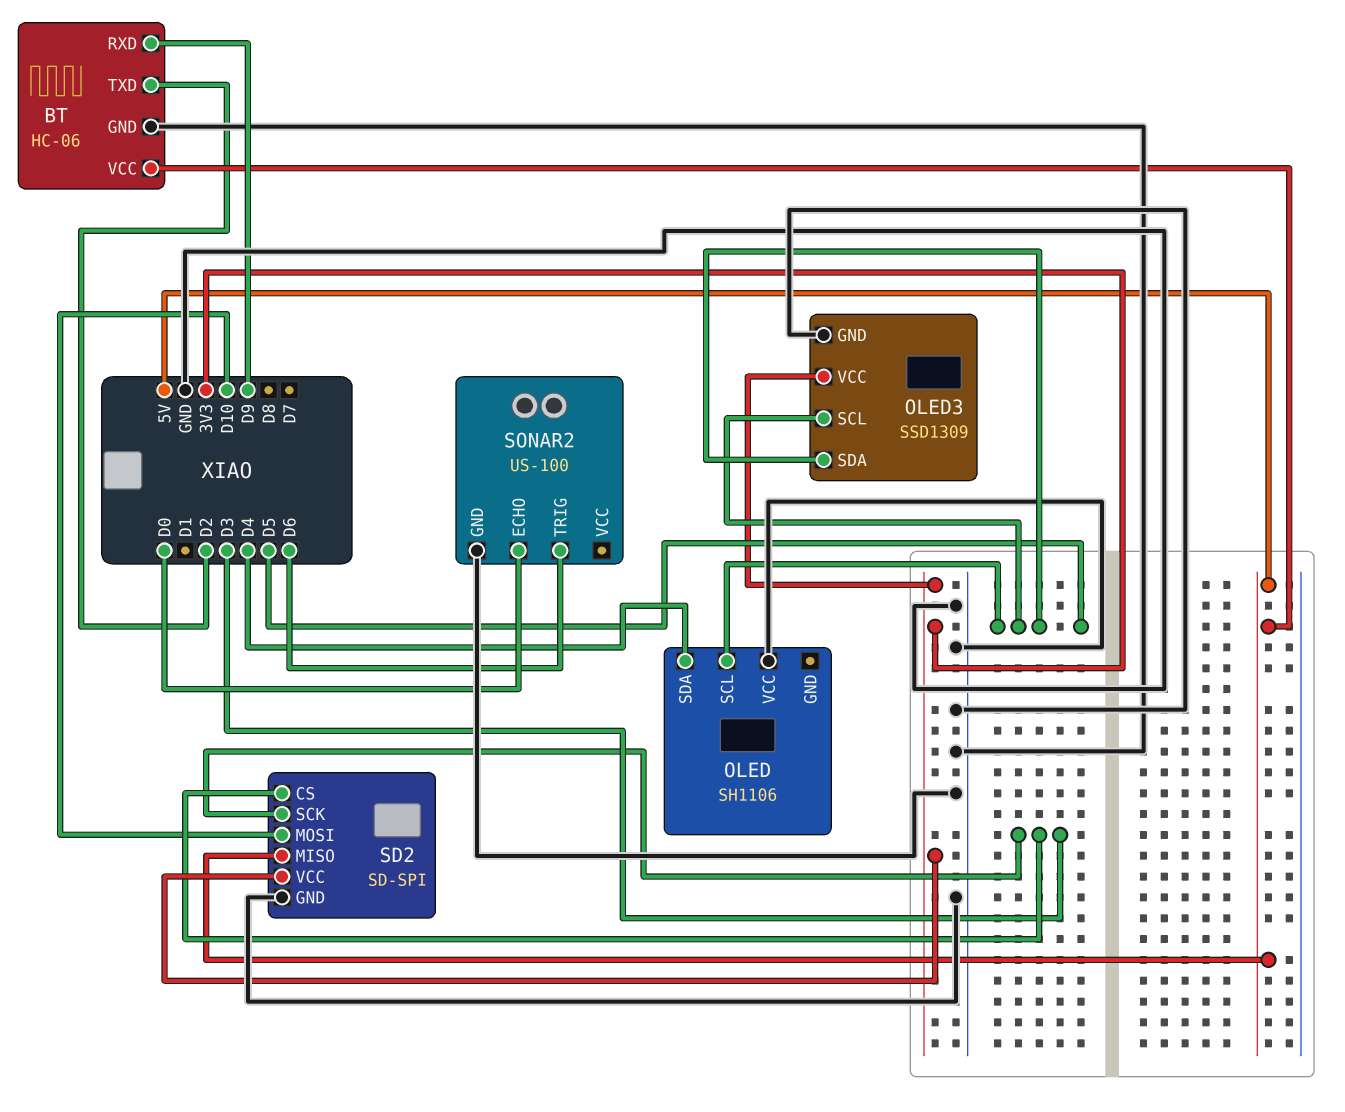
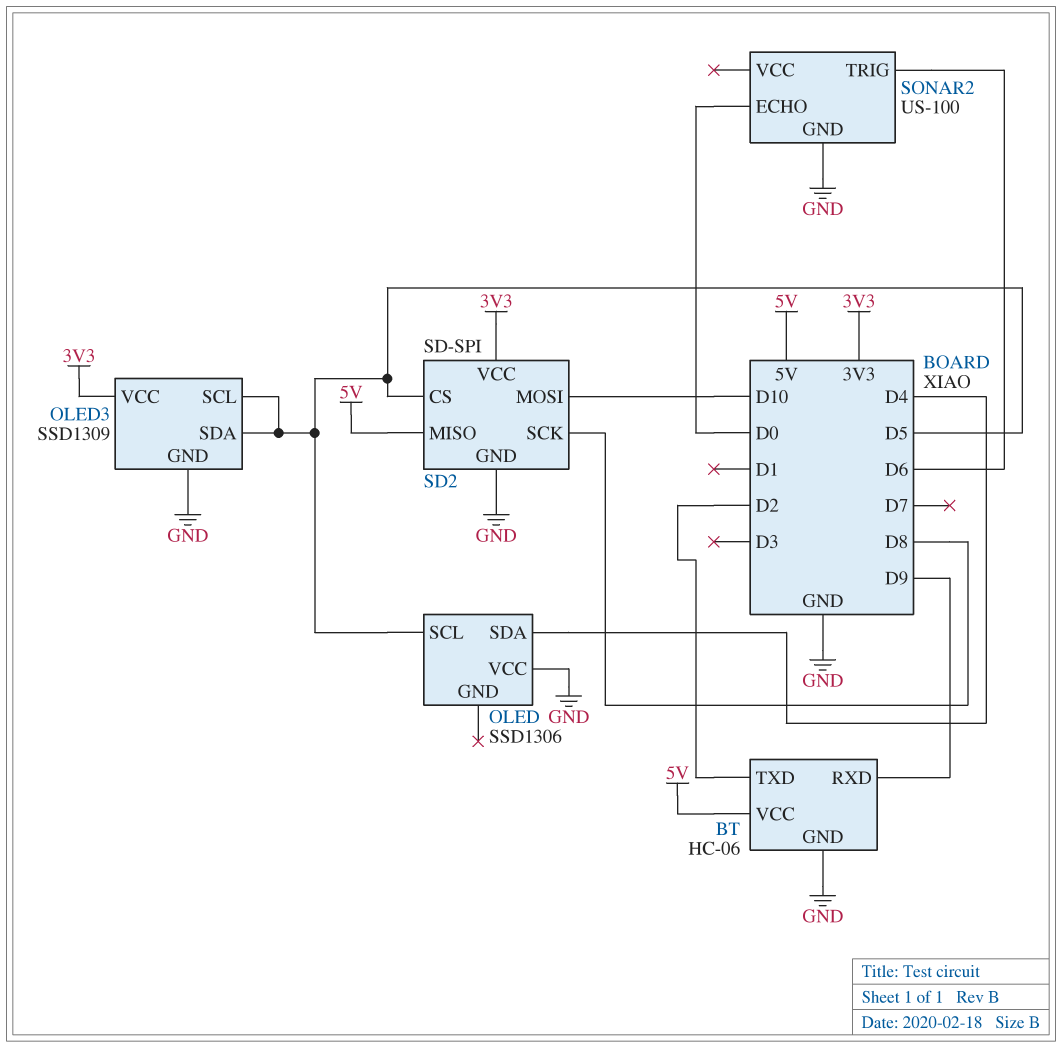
OLED: SH1106 -> SSD1306
SD2 pin CS: D3 -> D5
SD2 pin SCK: D3 -> D8

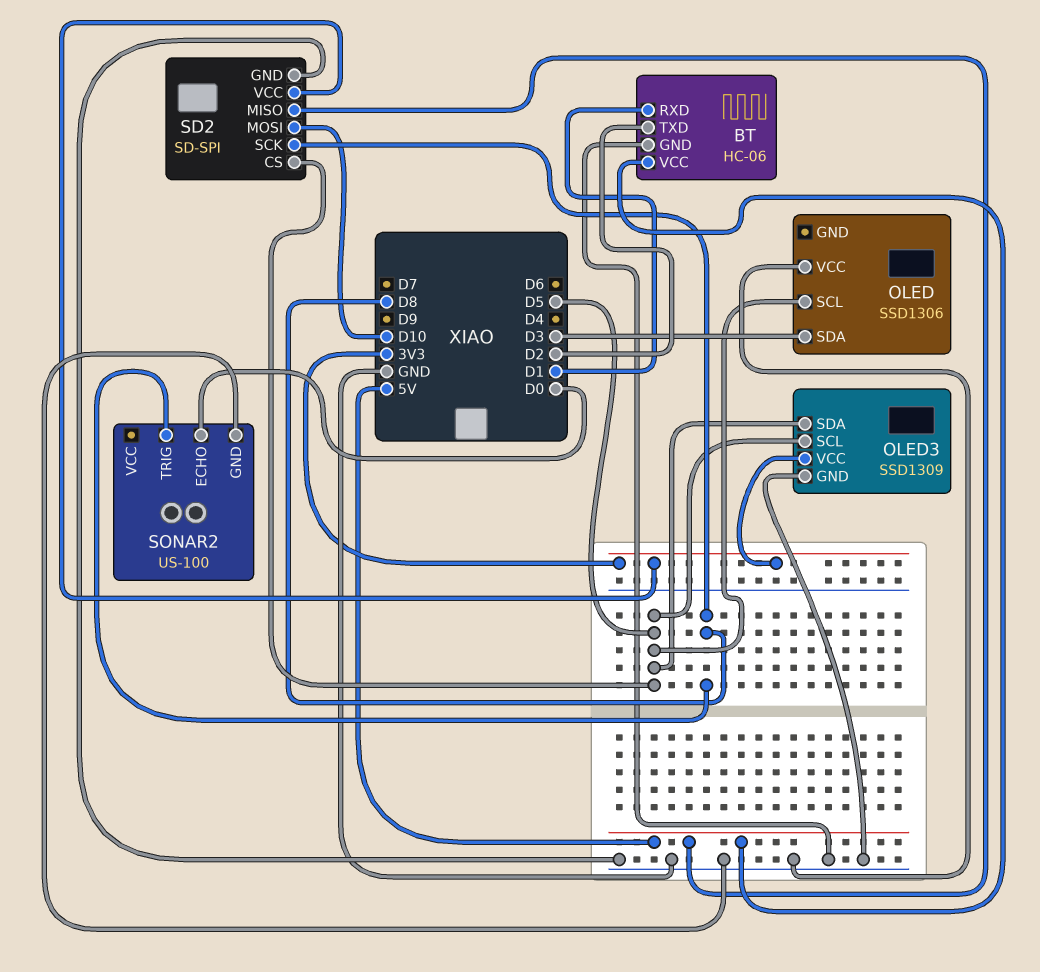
BT pin RXD: D9 -> D1
OLED pin SDA: D4 -> D3
SONAR2 pin TRIG: D6 -> D8

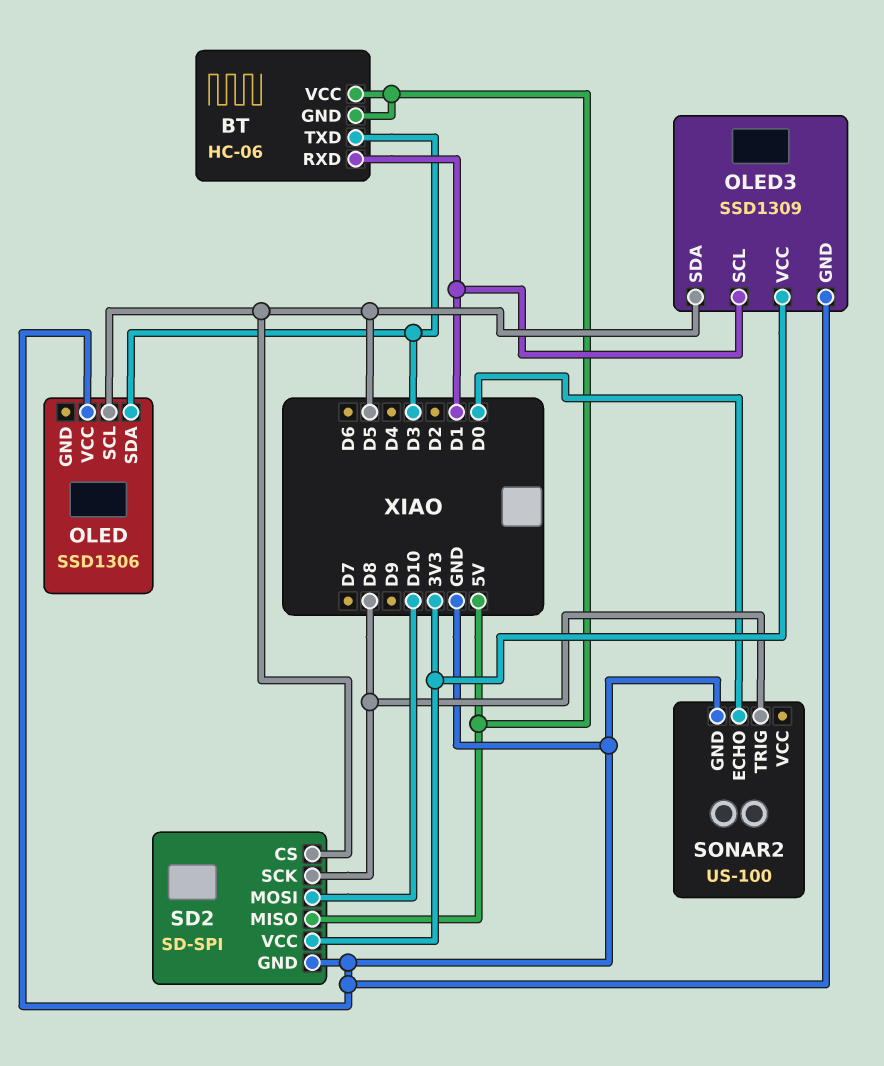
BT pin GND: GND -> 5V
BT pin TXD: D2 -> D3
OLED3 pin SCL: D5 -> D1

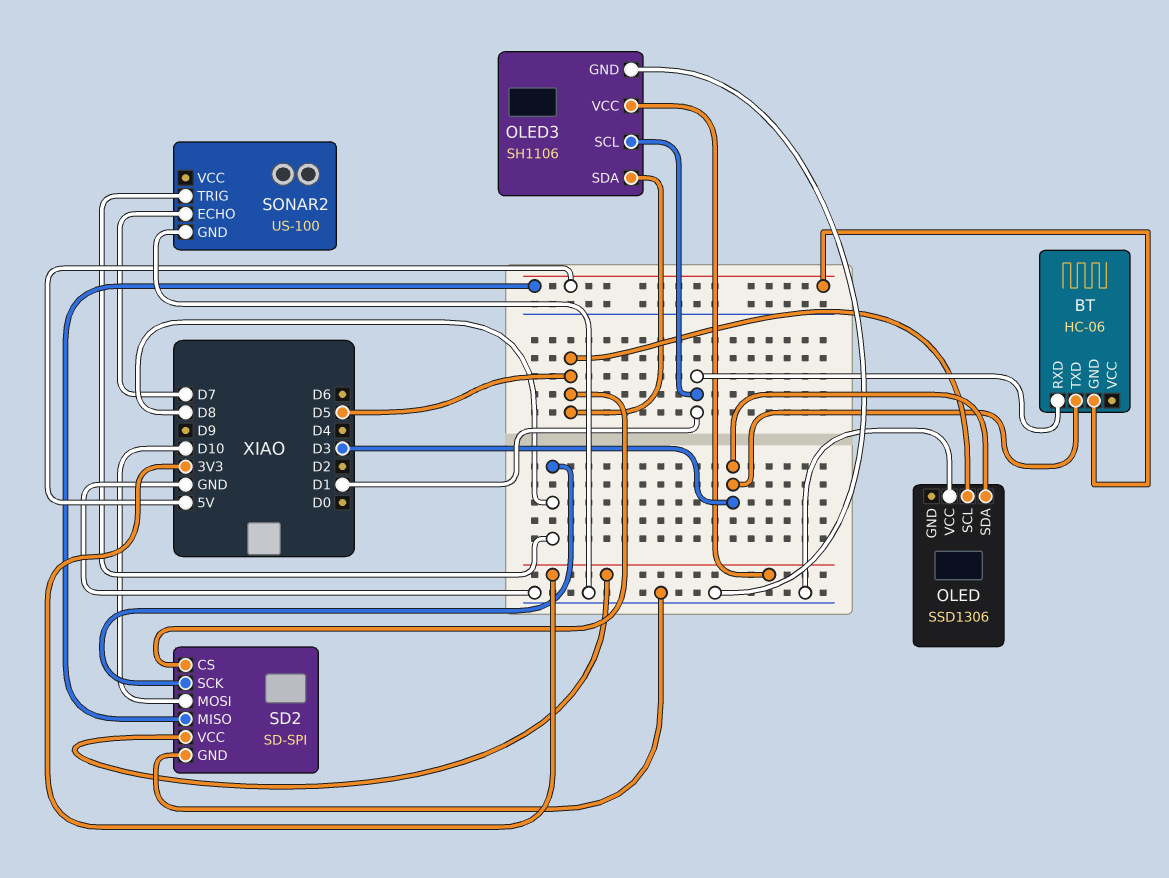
BT pin VCC: 5V -> none
OLED3: SSD1309 -> SH1106
SONAR2 pin ECHO: D0 -> D7

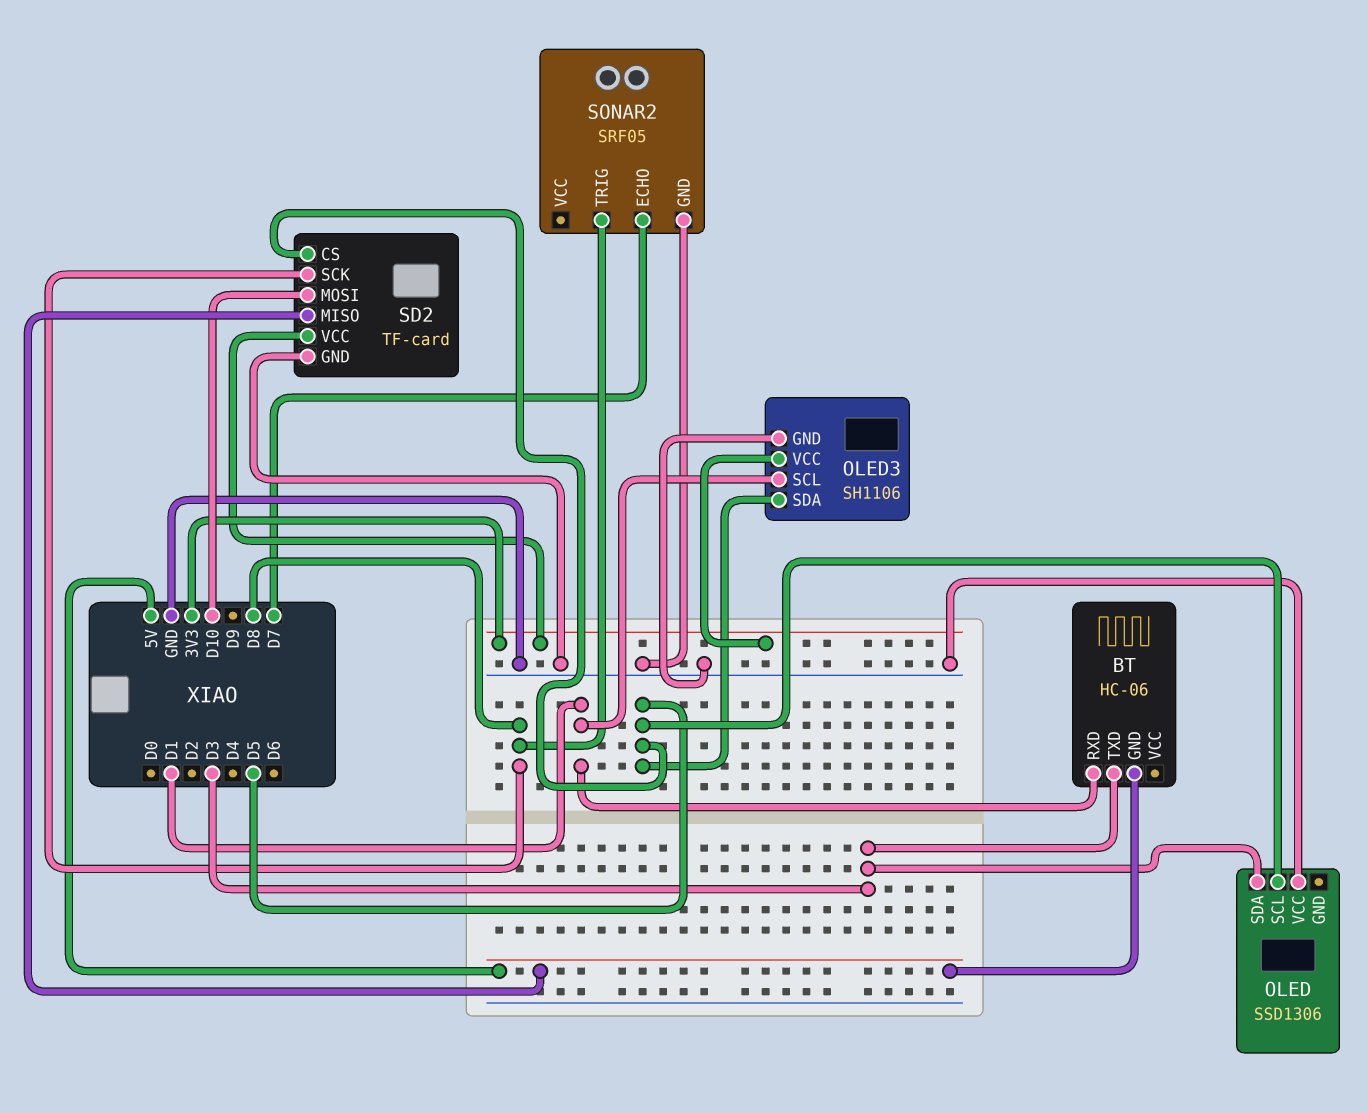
SD2: SD-SPI -> TF-card
SONAR2: US-100 -> SRF05

